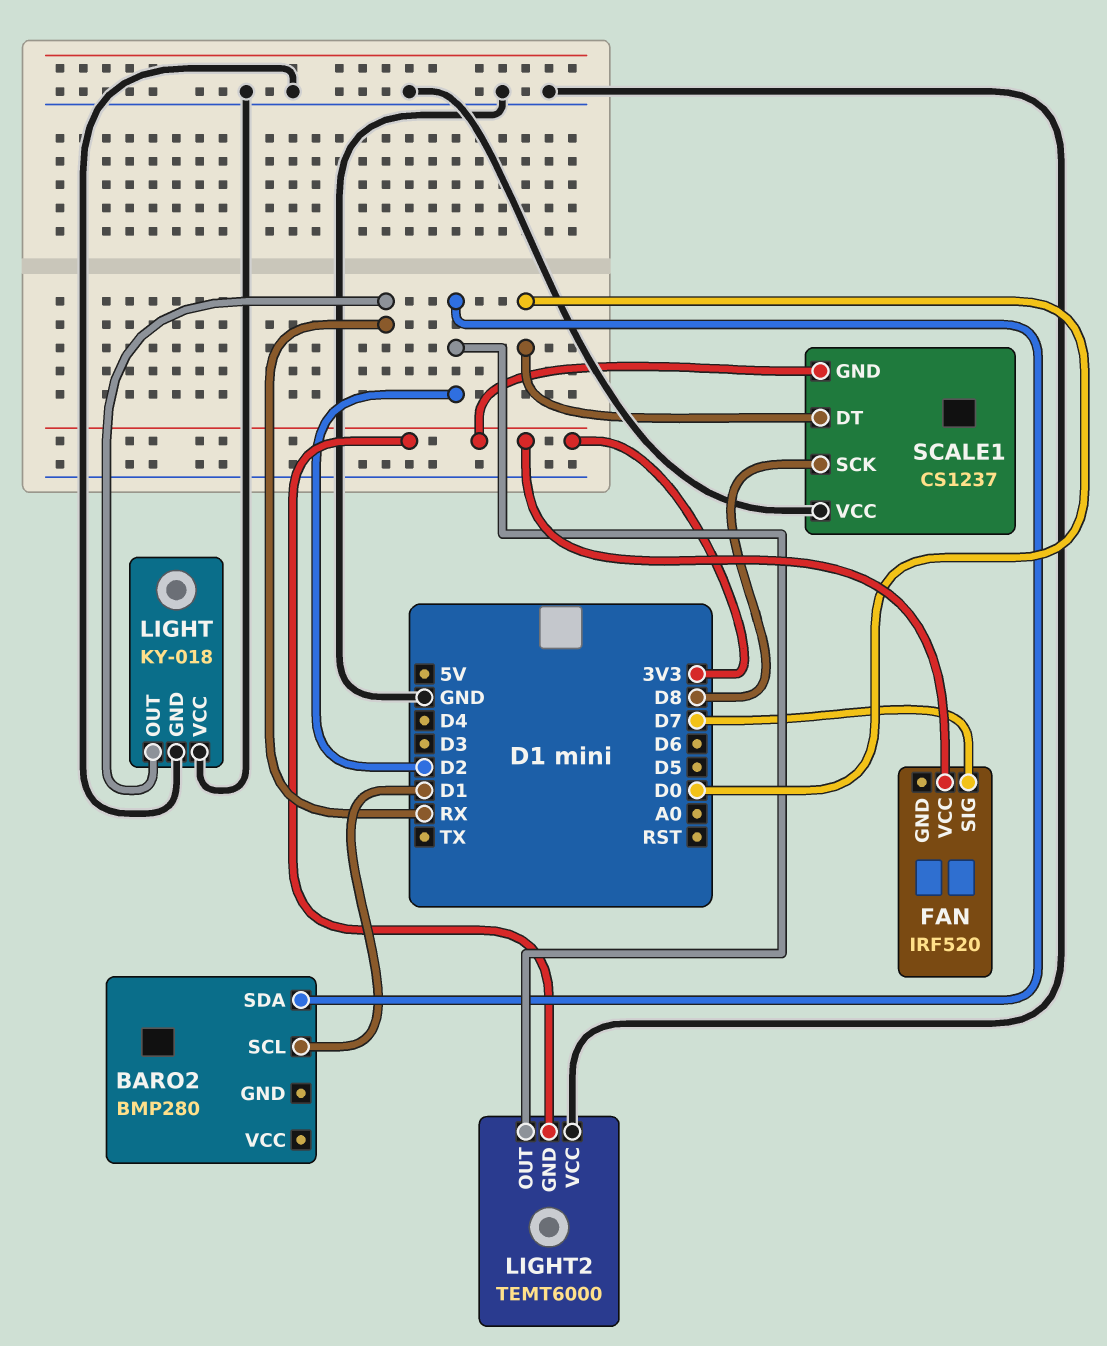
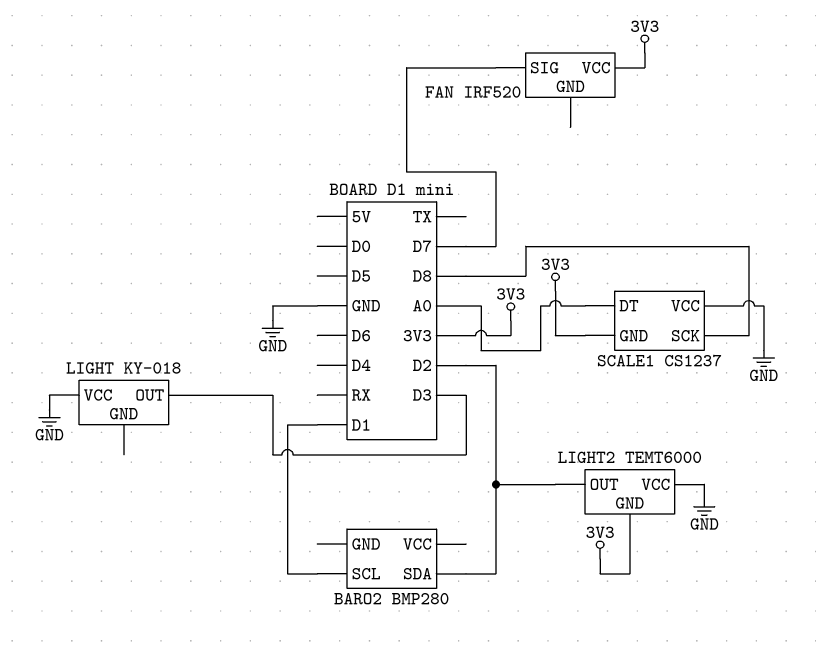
LIGHT pin GND: GND -> none
LIGHT pin OUT: RX -> D3
SCALE1 pin DT: D0 -> A0

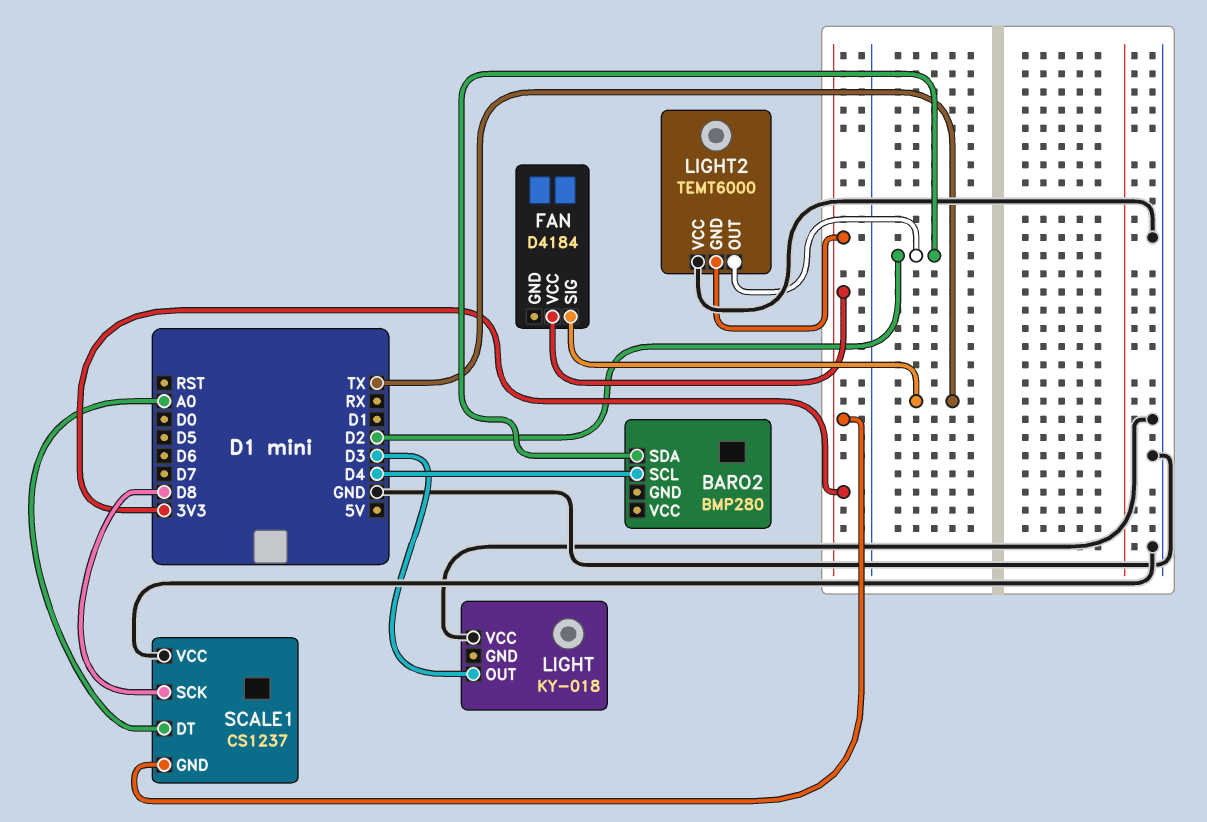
BARO2 pin SCL: D1 -> D4
FAN: IRF520 -> D4184
FAN pin SIG: D7 -> TX

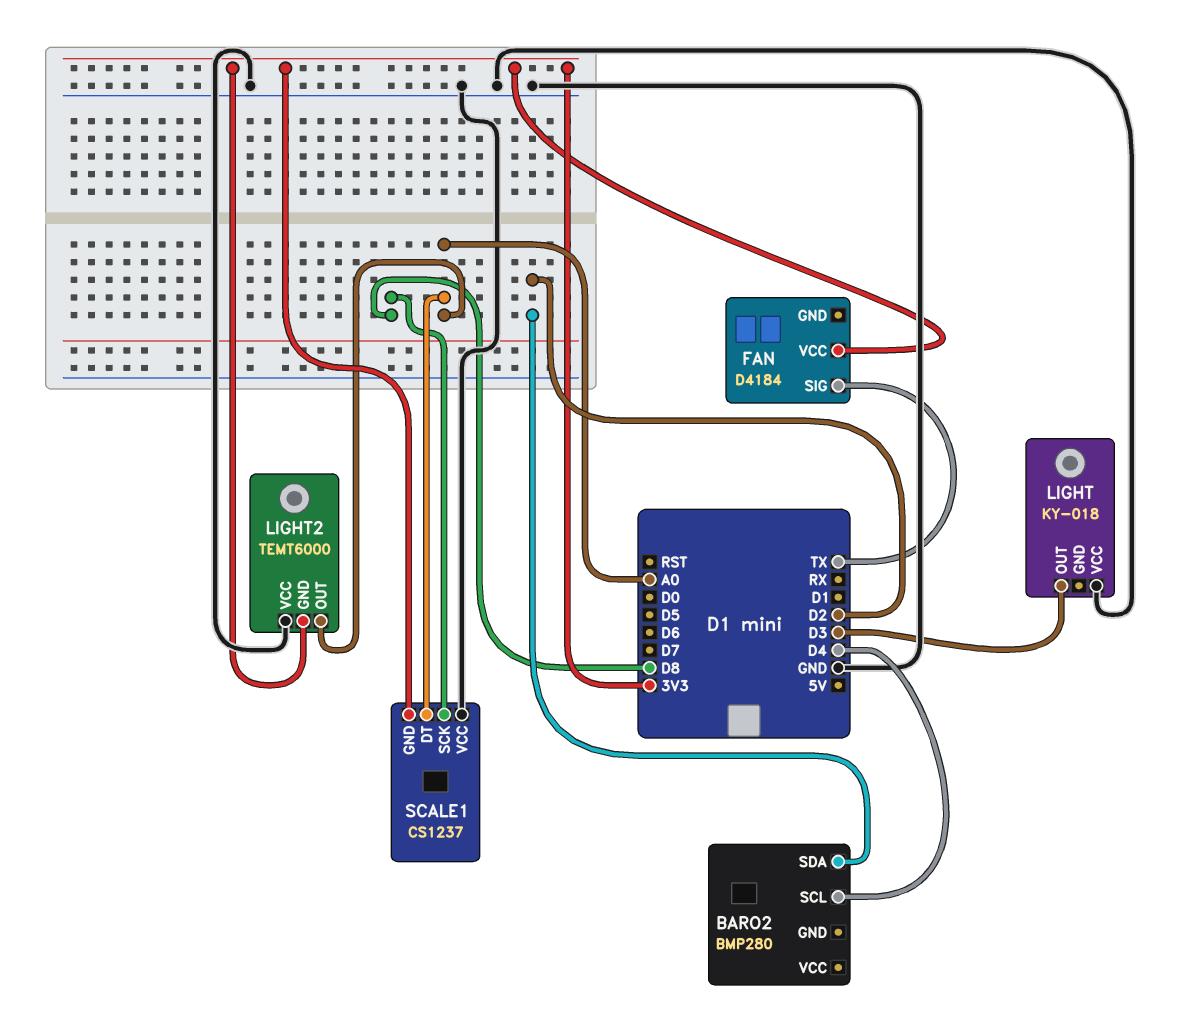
LIGHT2 pin OUT: D2 -> A0

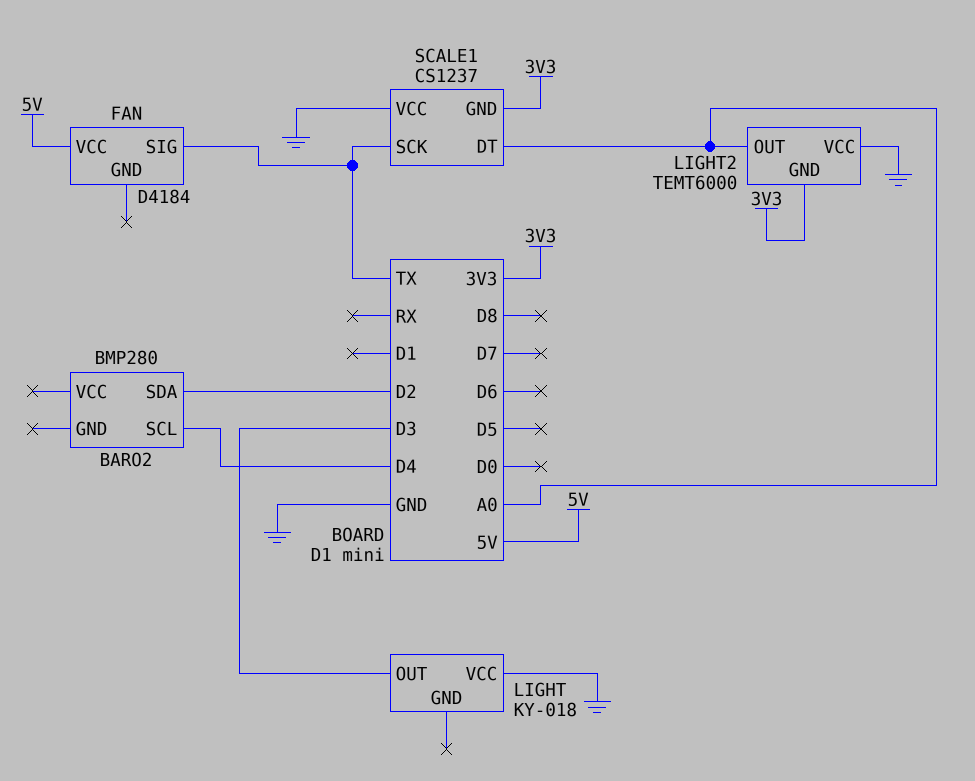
FAN pin VCC: 3V3 -> 5V
SCALE1 pin SCK: D8 -> TX

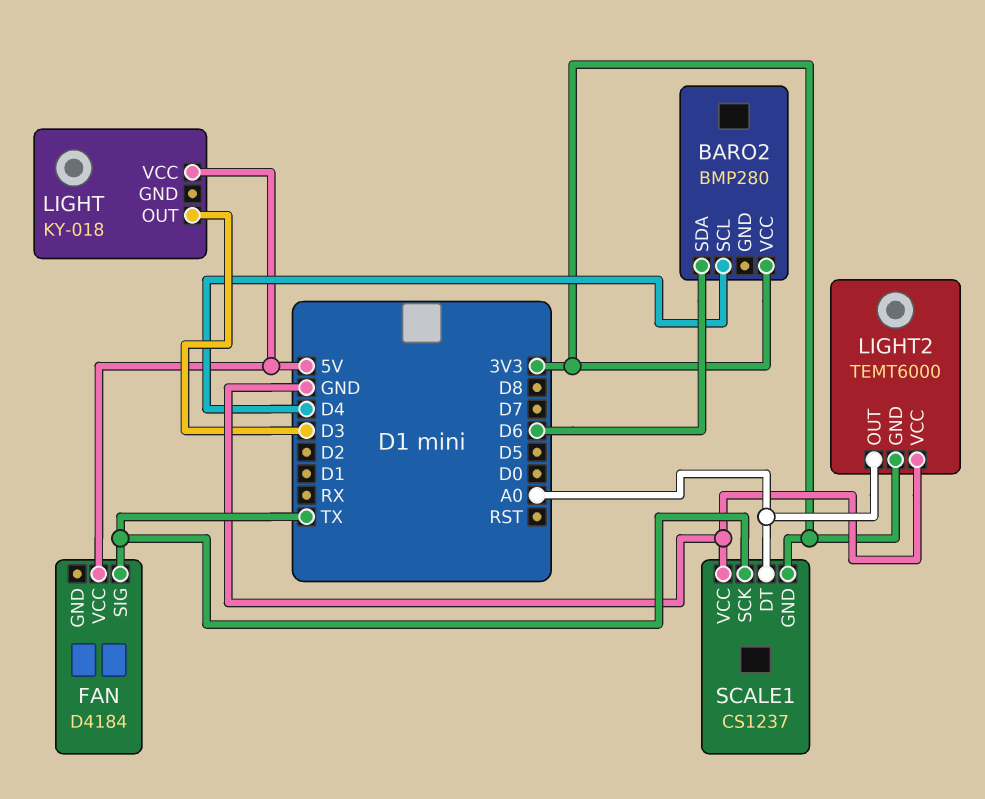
BARO2 pin SDA: D2 -> D6
BARO2 pin VCC: none -> 3V3
LIGHT pin VCC: GND -> 5V

